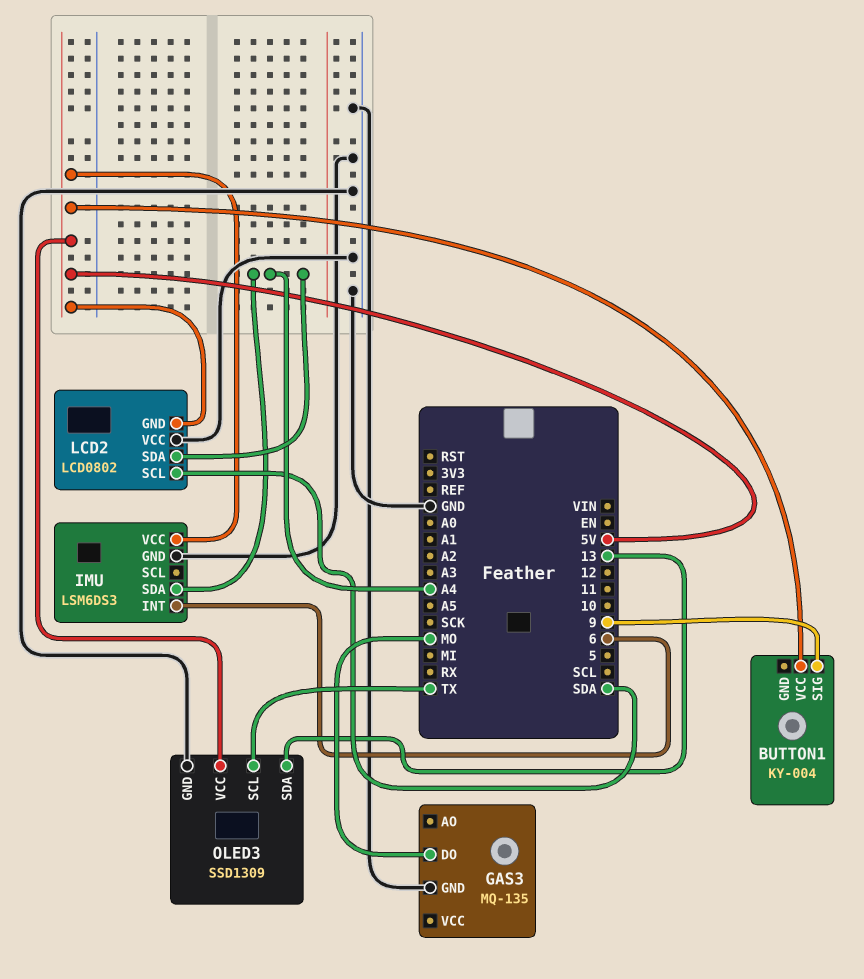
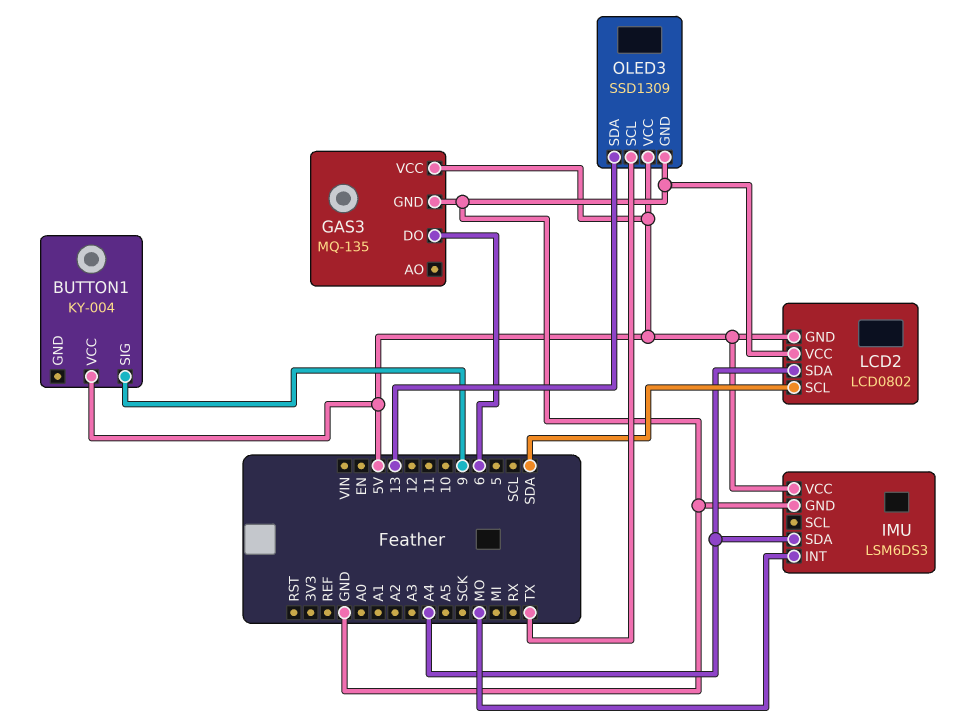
GAS3 pin DO: MO -> 6
GAS3 pin VCC: none -> 5V
IMU pin INT: 6 -> MO

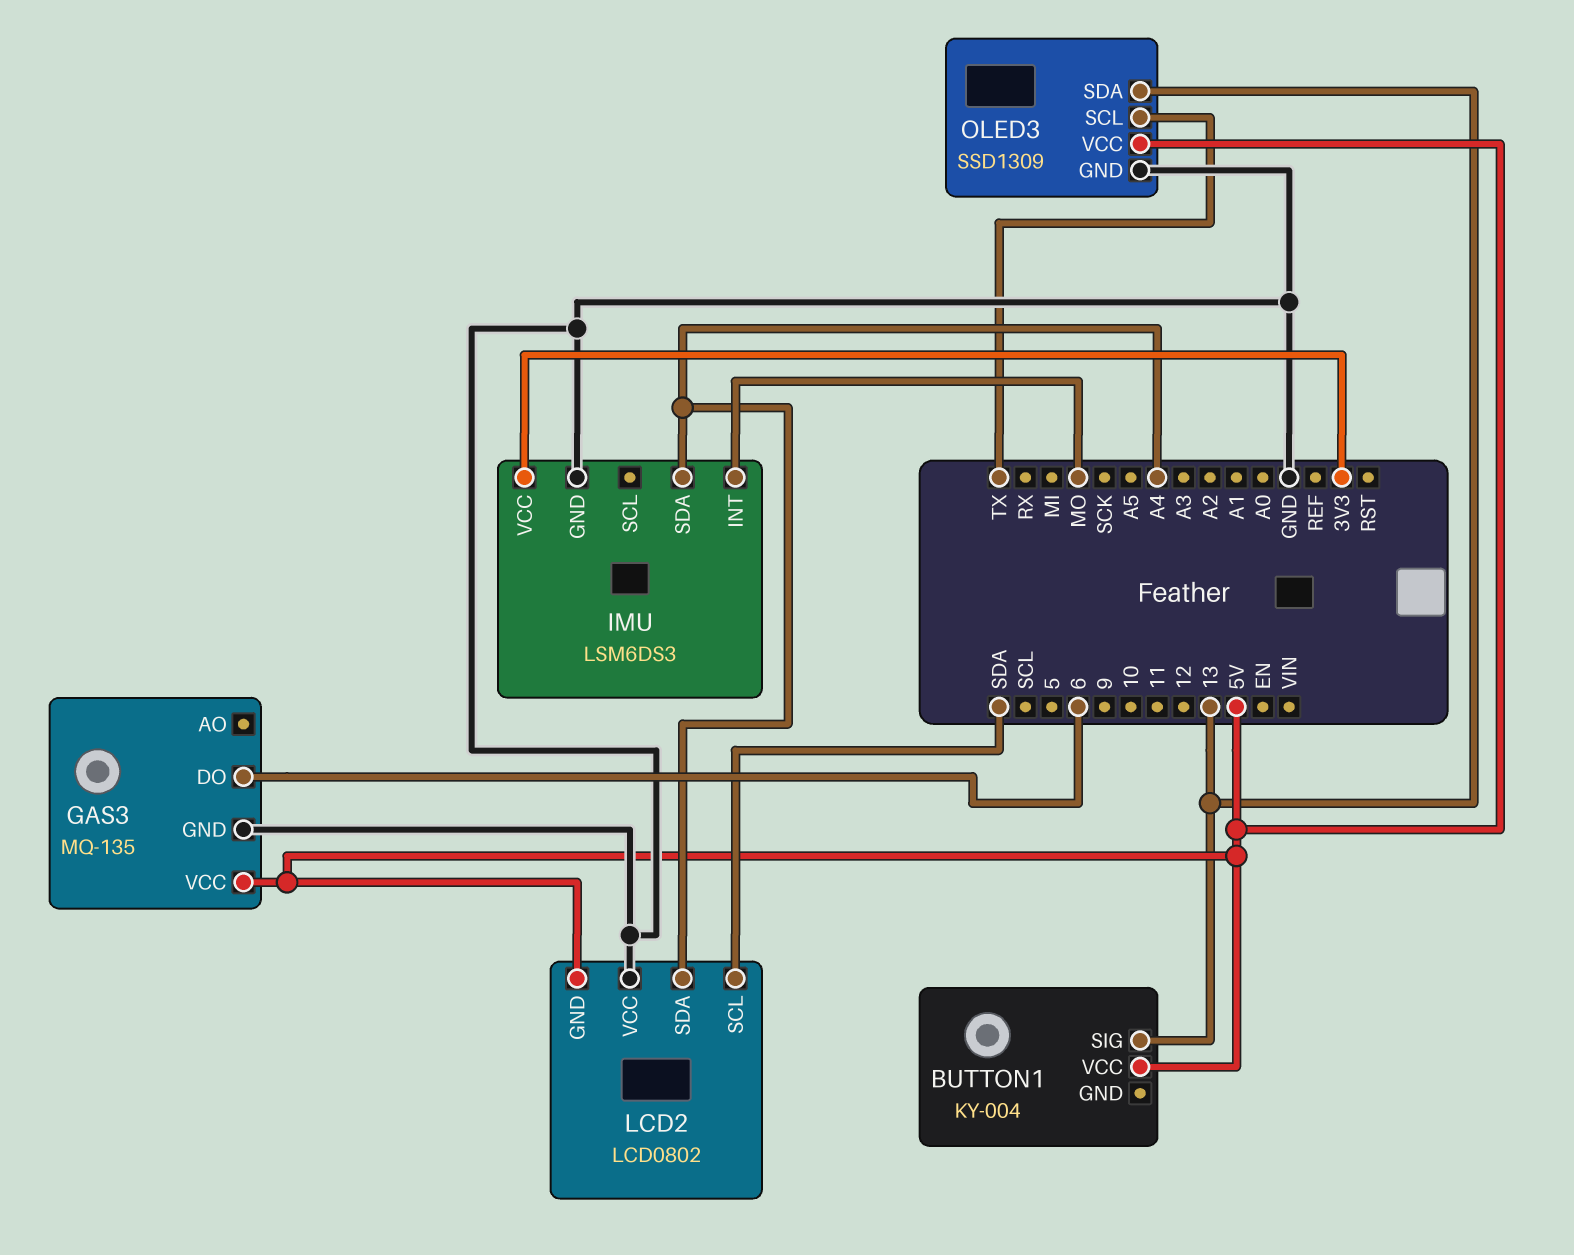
BUTTON1 pin SIG: 9 -> 13
IMU pin VCC: 5V -> 3V3

